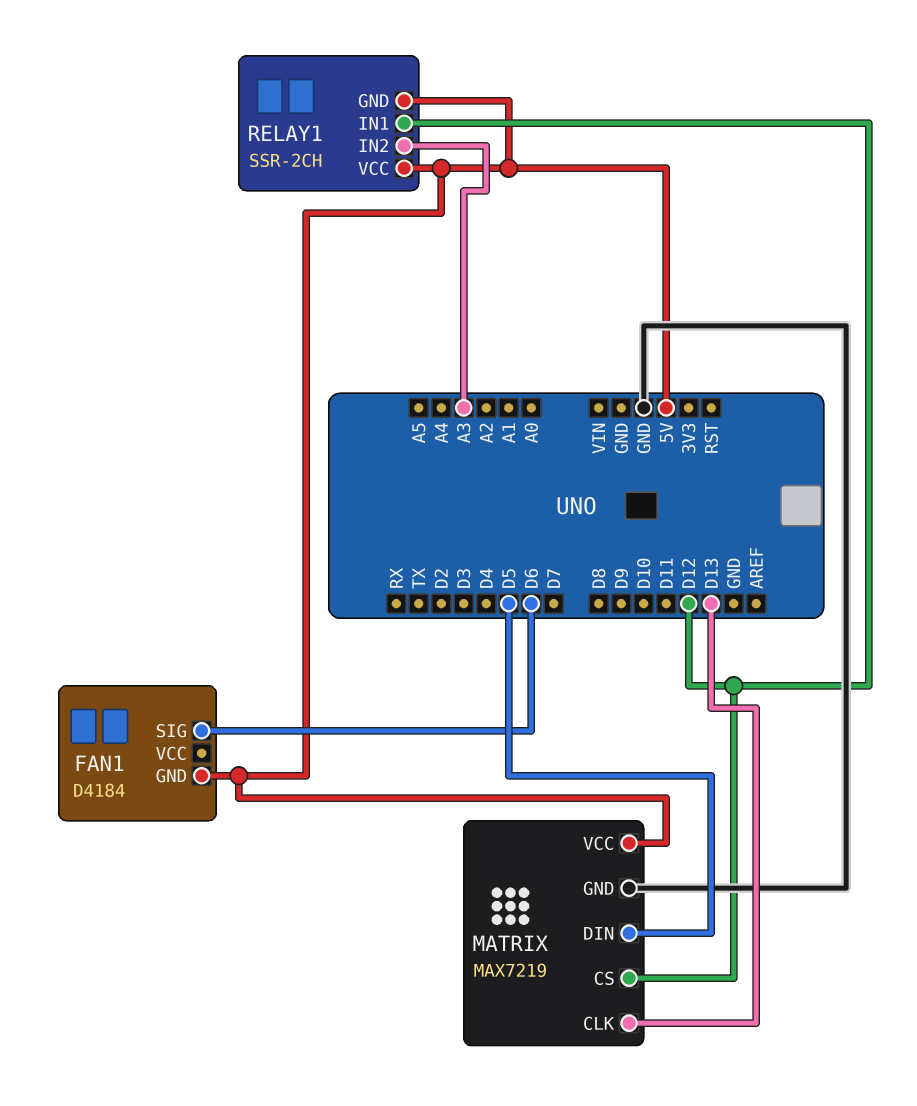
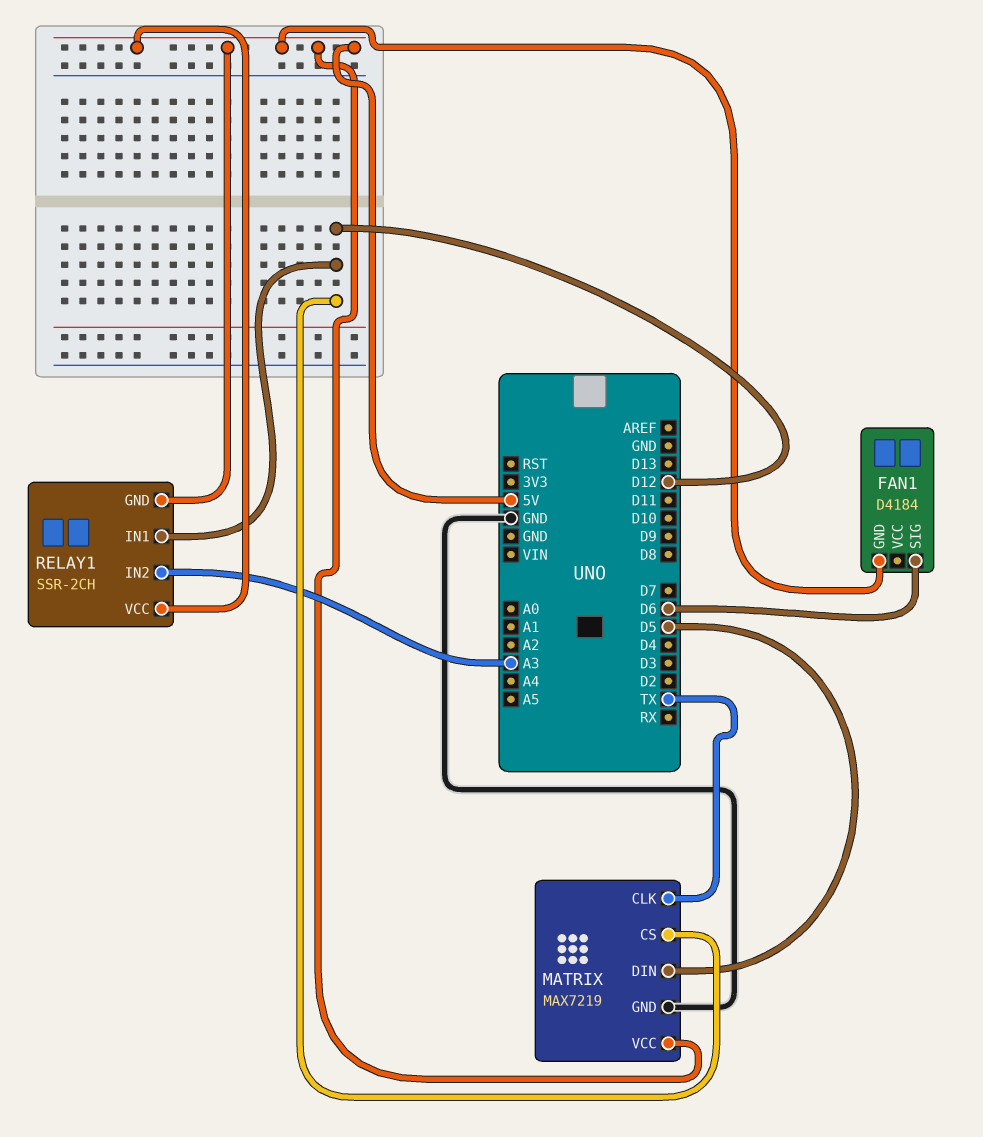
MATRIX pin CLK: D13 -> TX

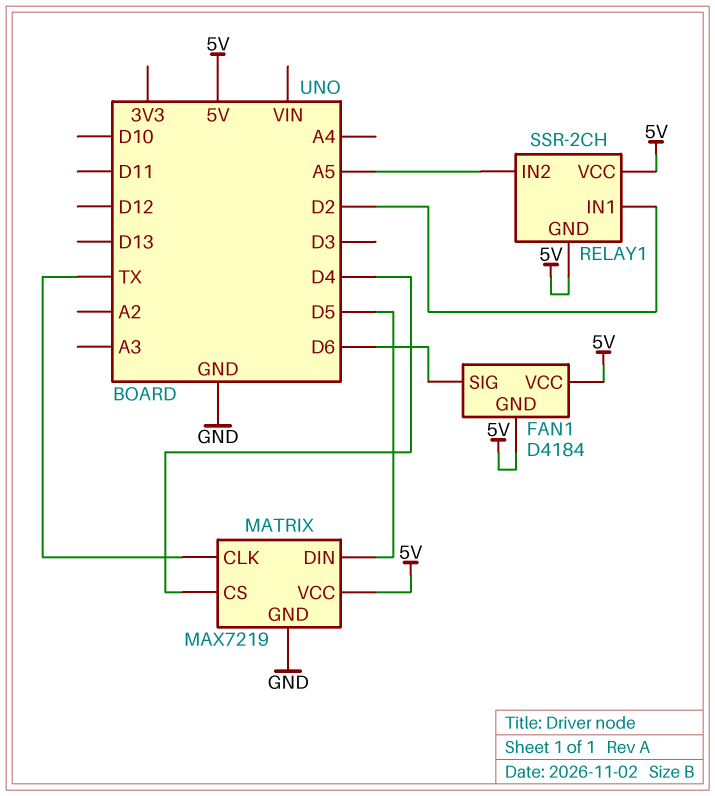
FAN1 pin VCC: none -> 5V
MATRIX pin CS: D12 -> D4
RELAY1 pin IN1: D12 -> D2
RELAY1 pin IN2: A3 -> A5

